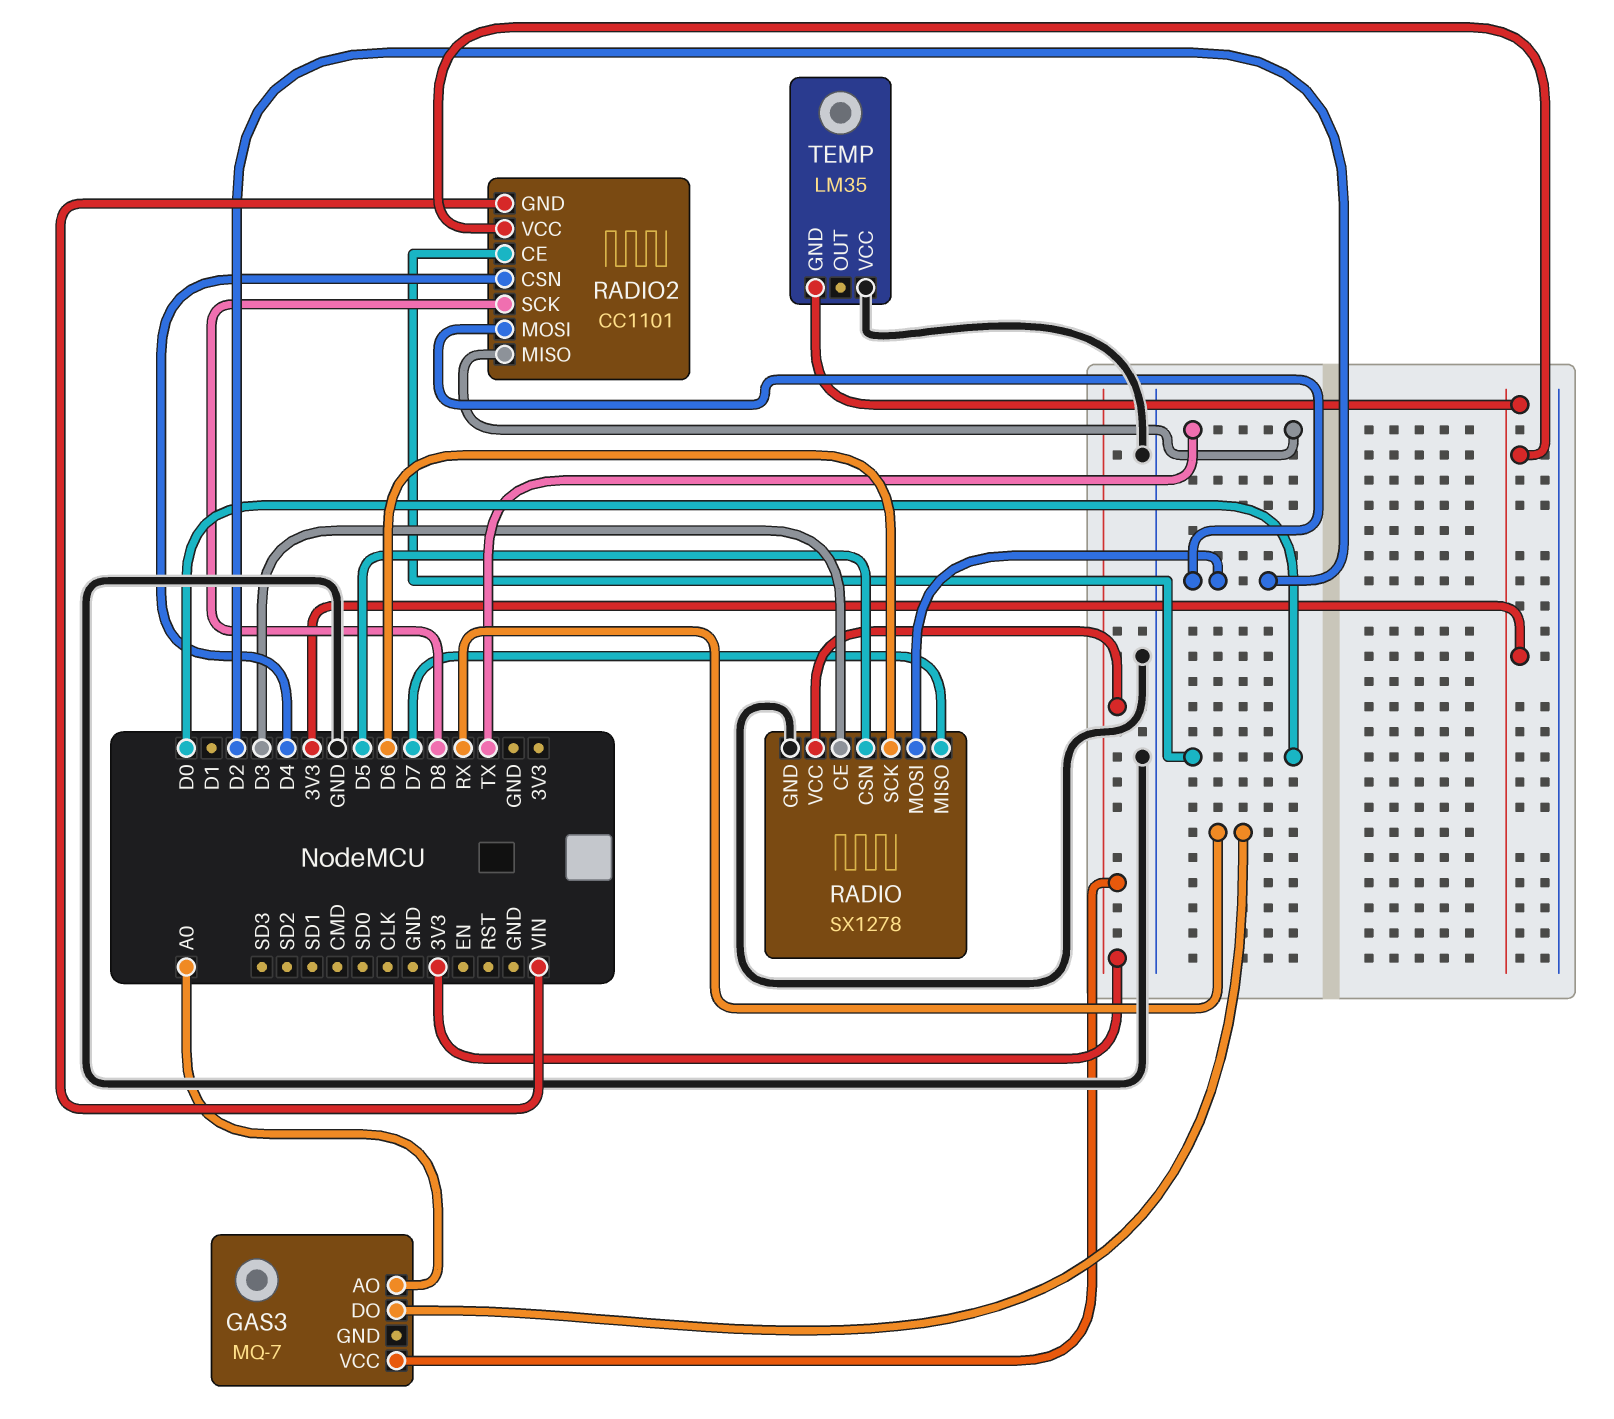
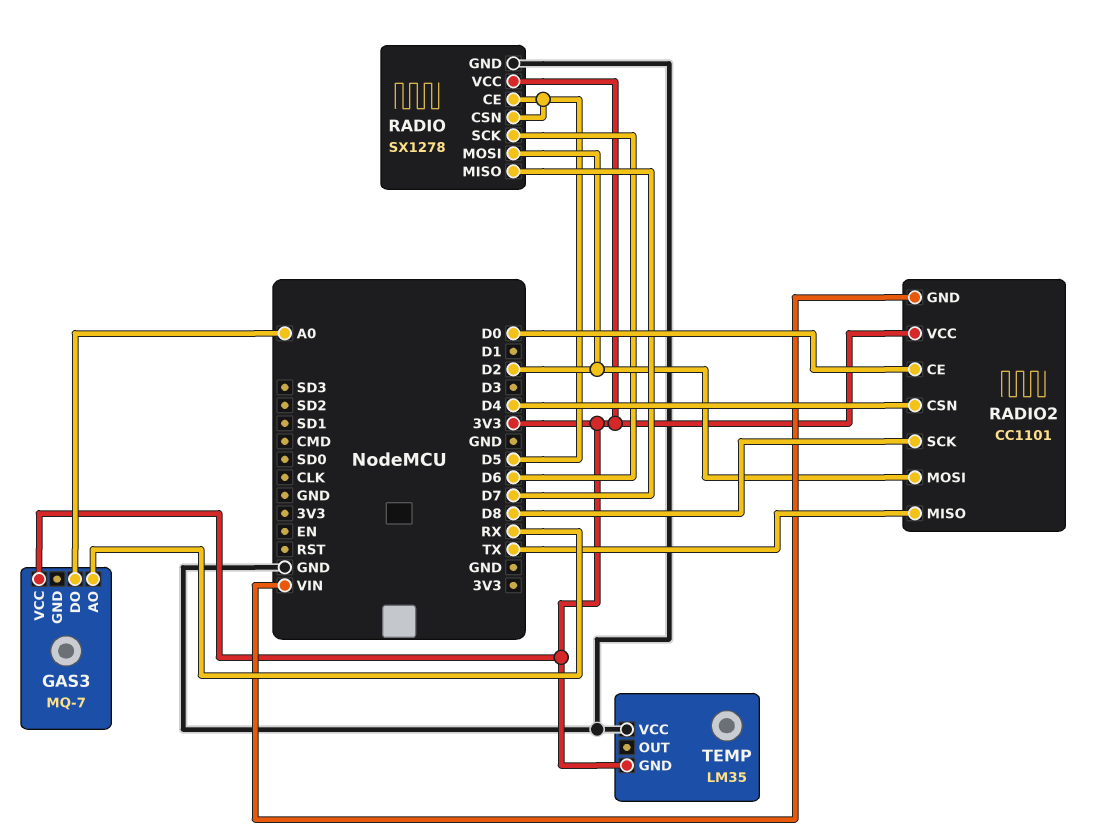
GAS3 pin AO: A0 -> RX
GAS3 pin DO: RX -> A0
RADIO pin CE: D3 -> D5

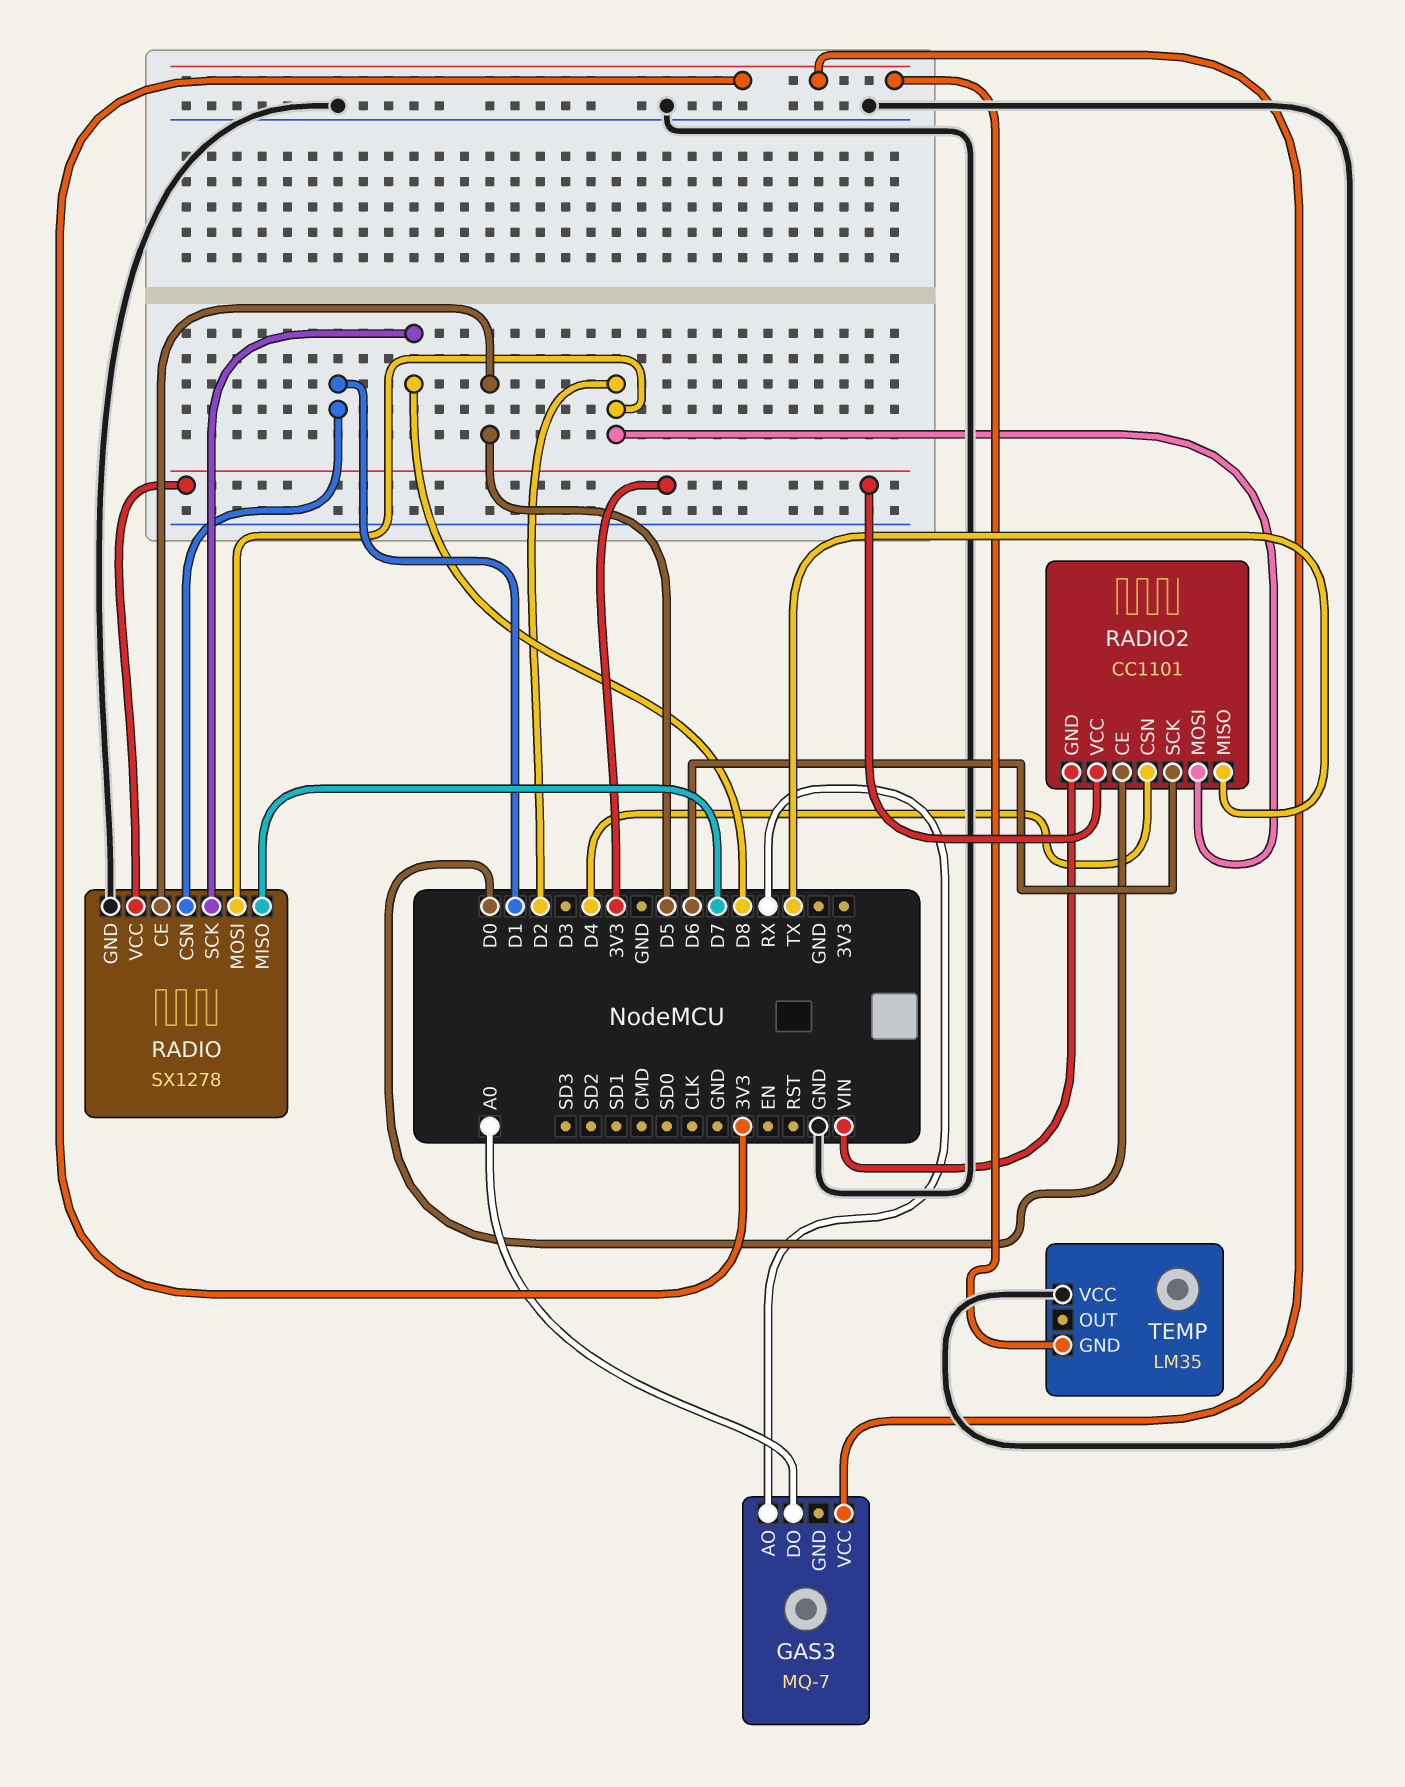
RADIO pin CSN: D5 -> D1
RADIO pin SCK: D6 -> D8
RADIO2 pin SCK: D8 -> D6

